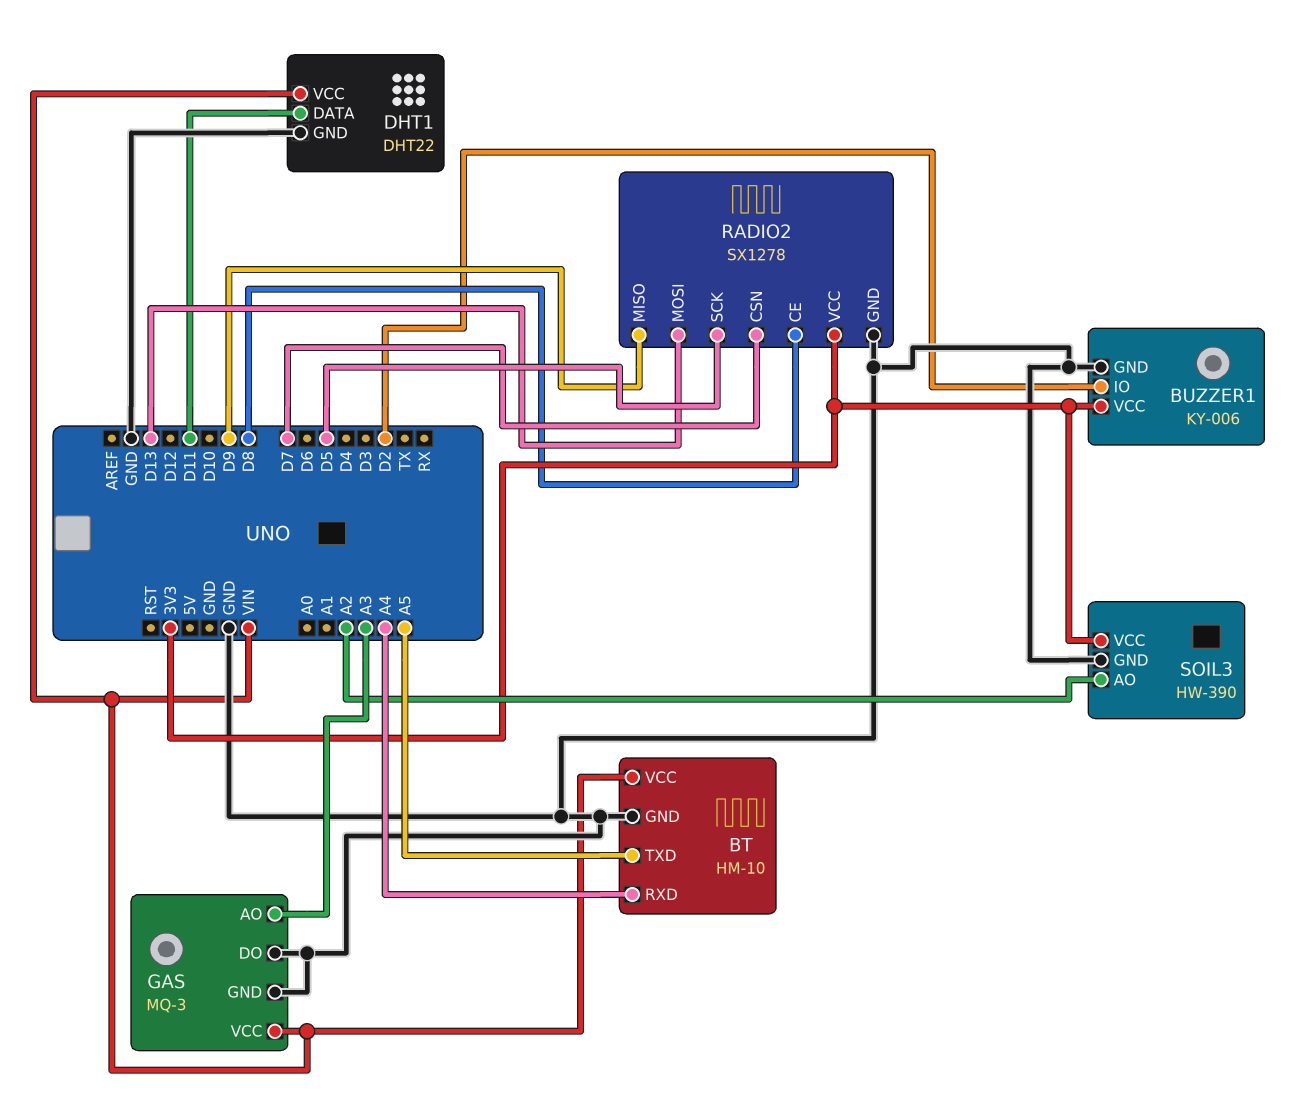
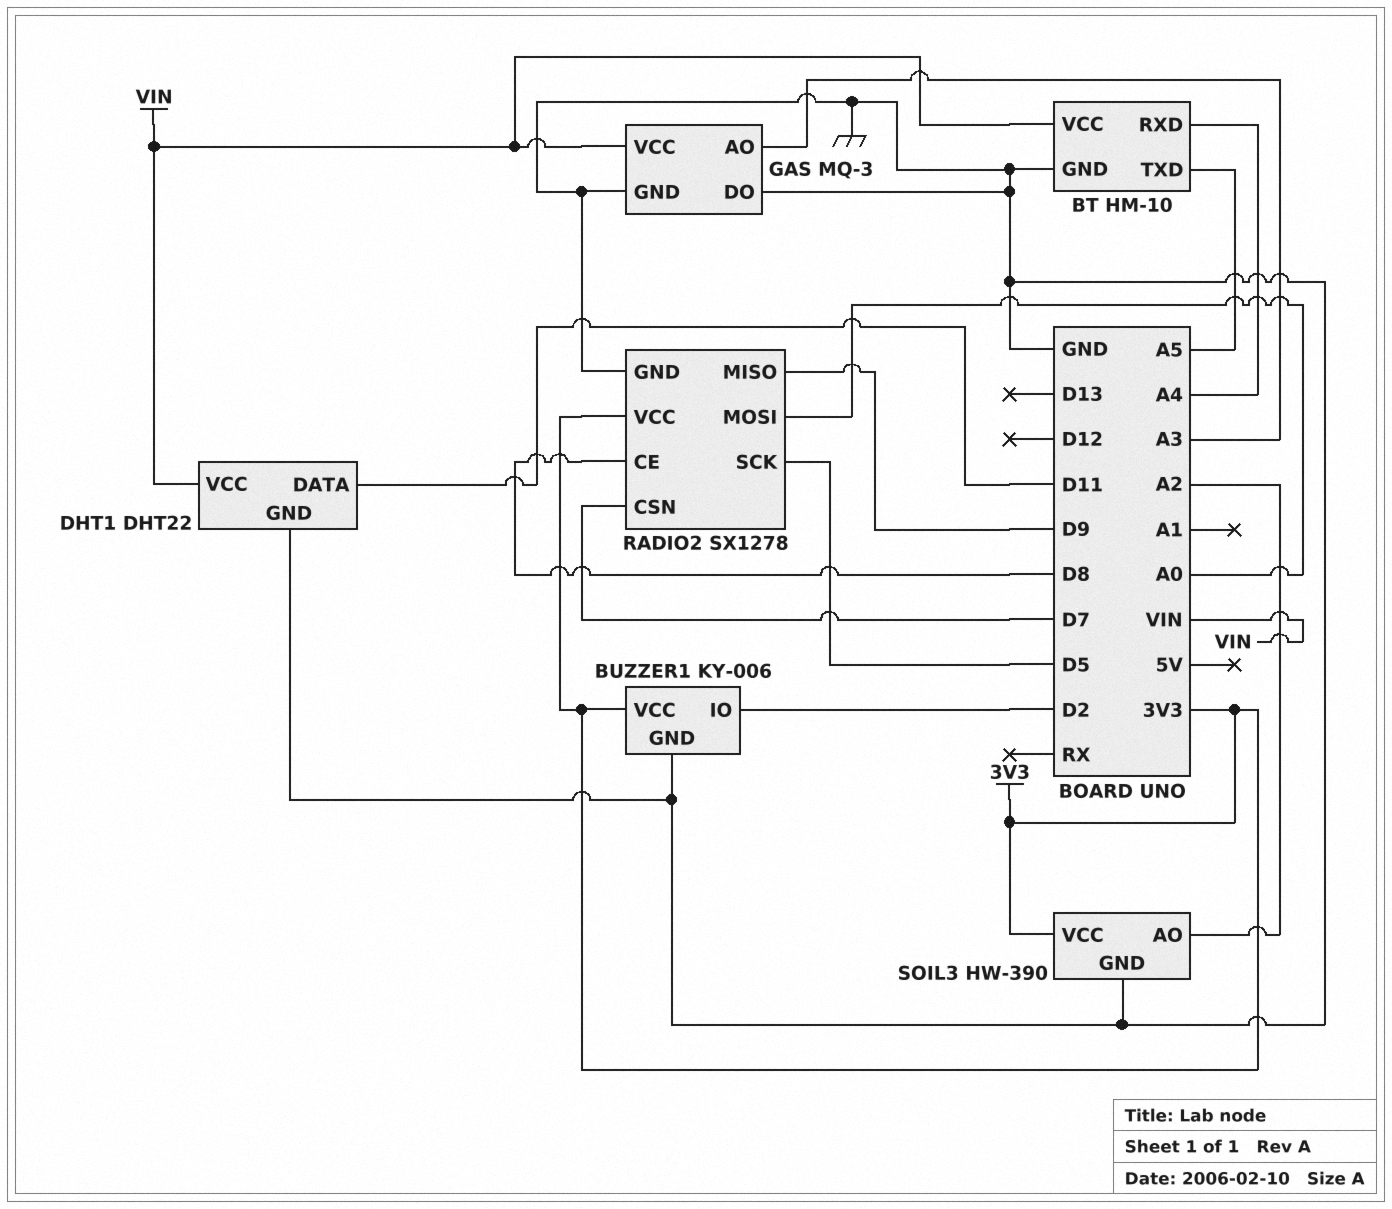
RADIO2 pin MOSI: D13 -> A0

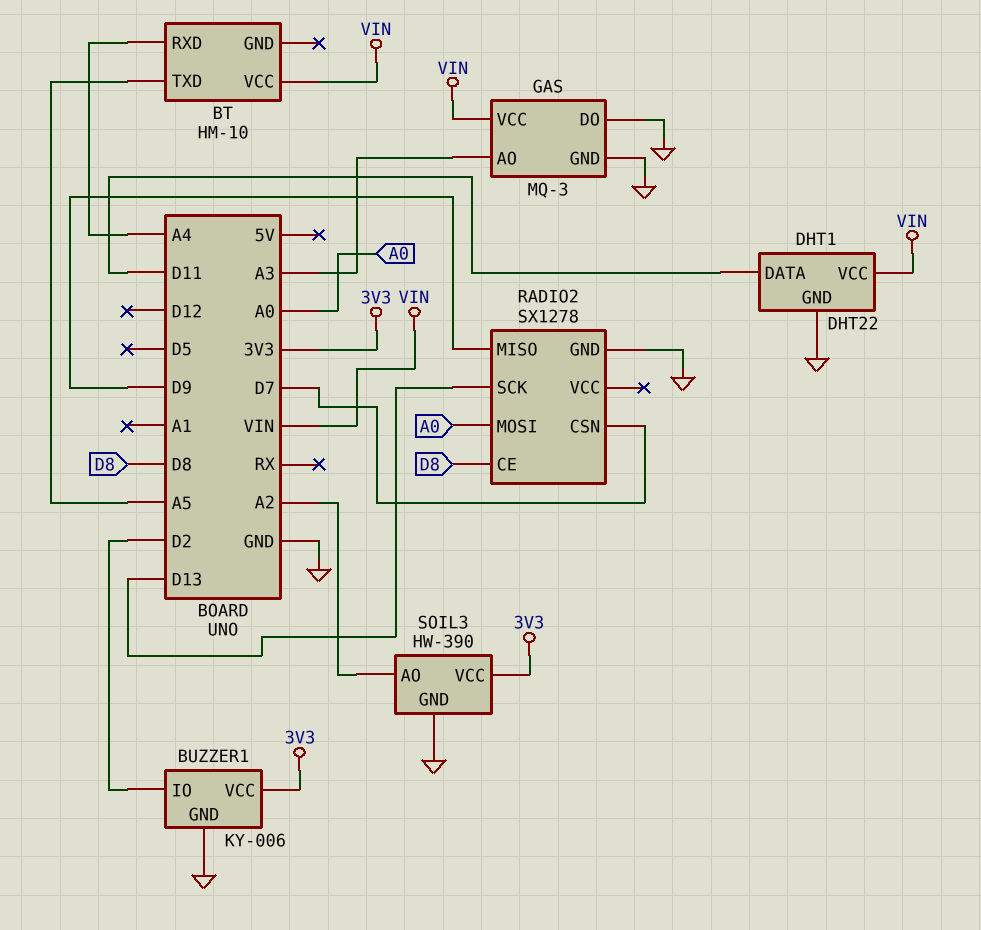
BT pin GND: GND -> none
RADIO2 pin SCK: D5 -> D13
RADIO2 pin VCC: 3V3 -> none

